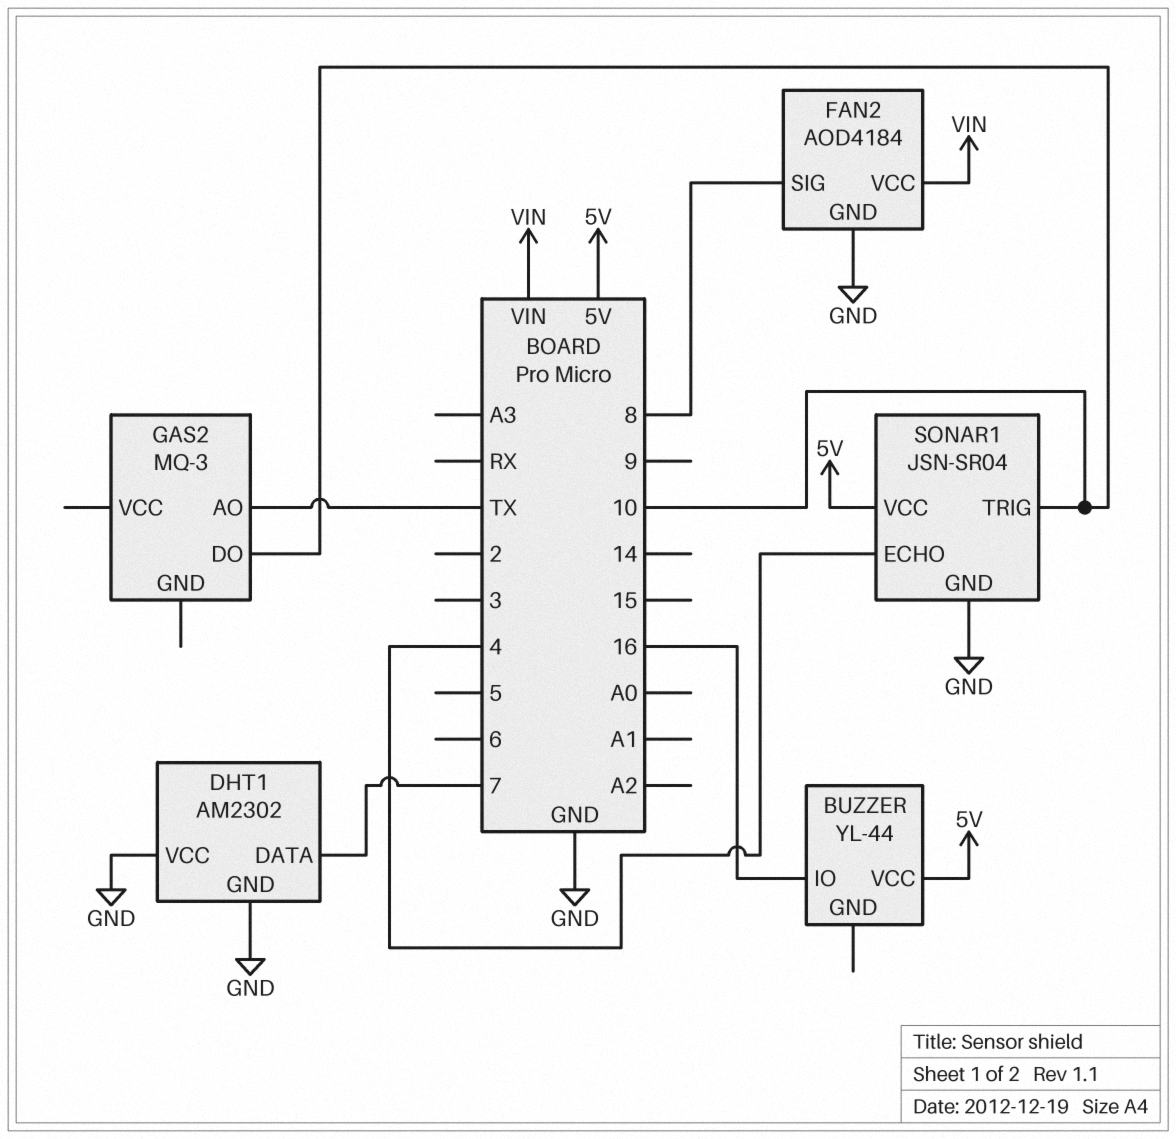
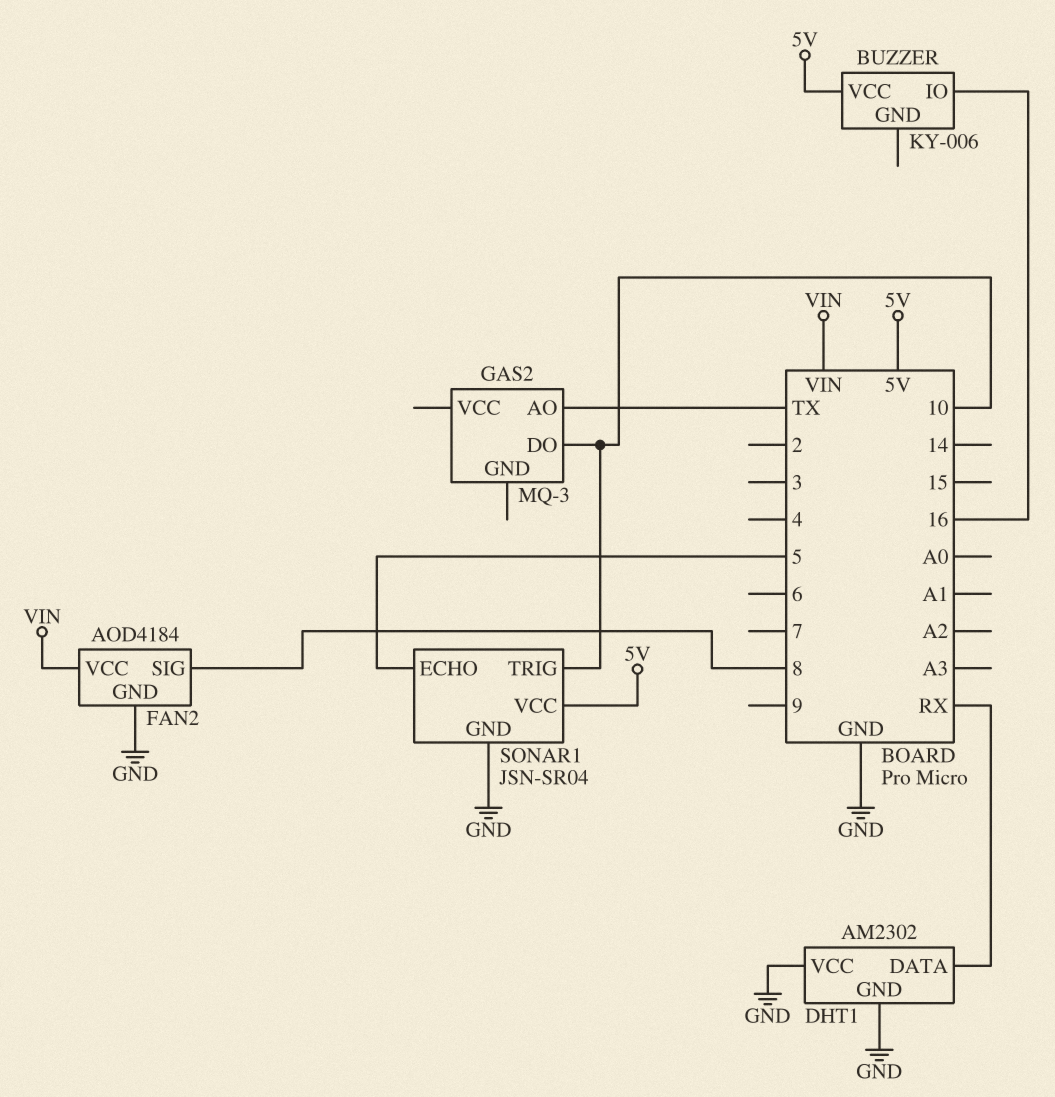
BUZZER: YL-44 -> KY-006
DHT1 pin DATA: 7 -> RX
SONAR1 pin ECHO: 4 -> 5

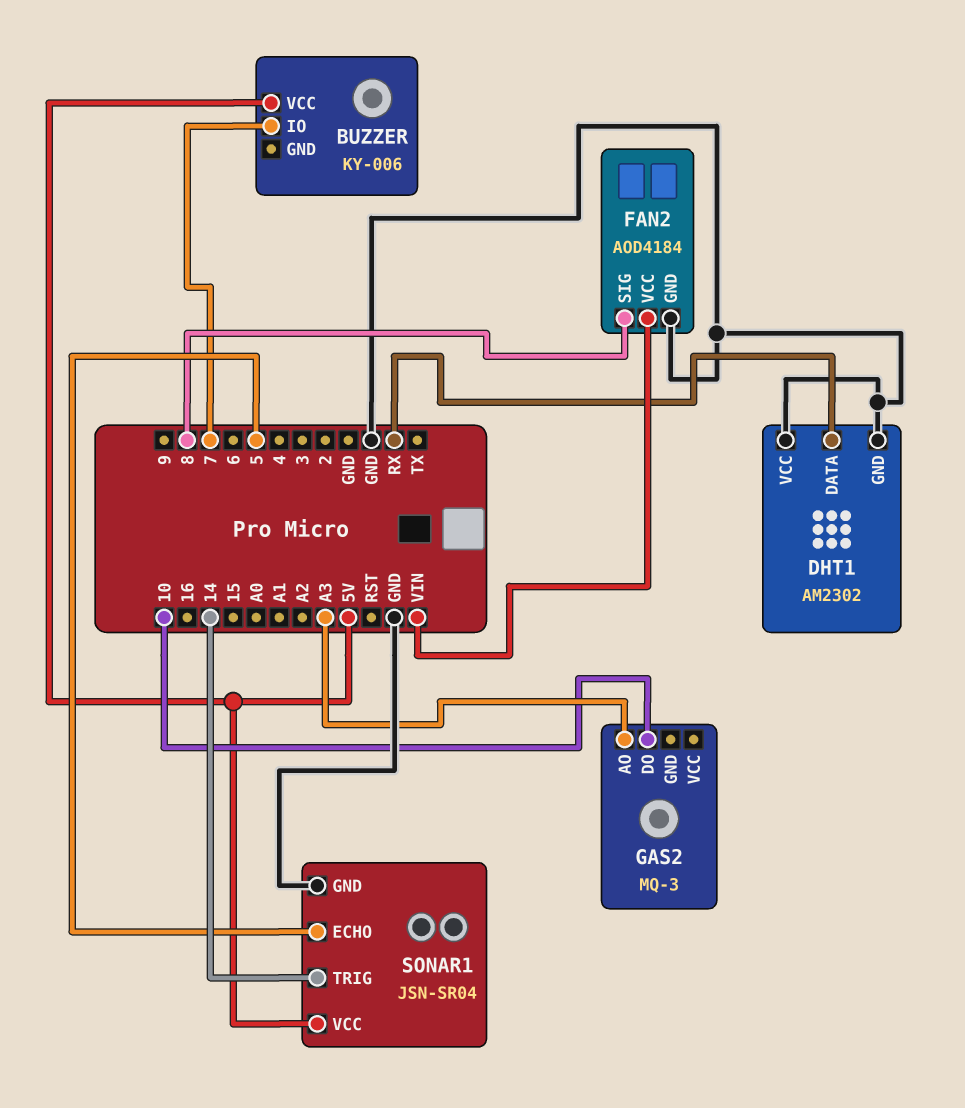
BUZZER pin IO: 16 -> 7
GAS2 pin AO: TX -> A3
SONAR1 pin TRIG: 10 -> 14

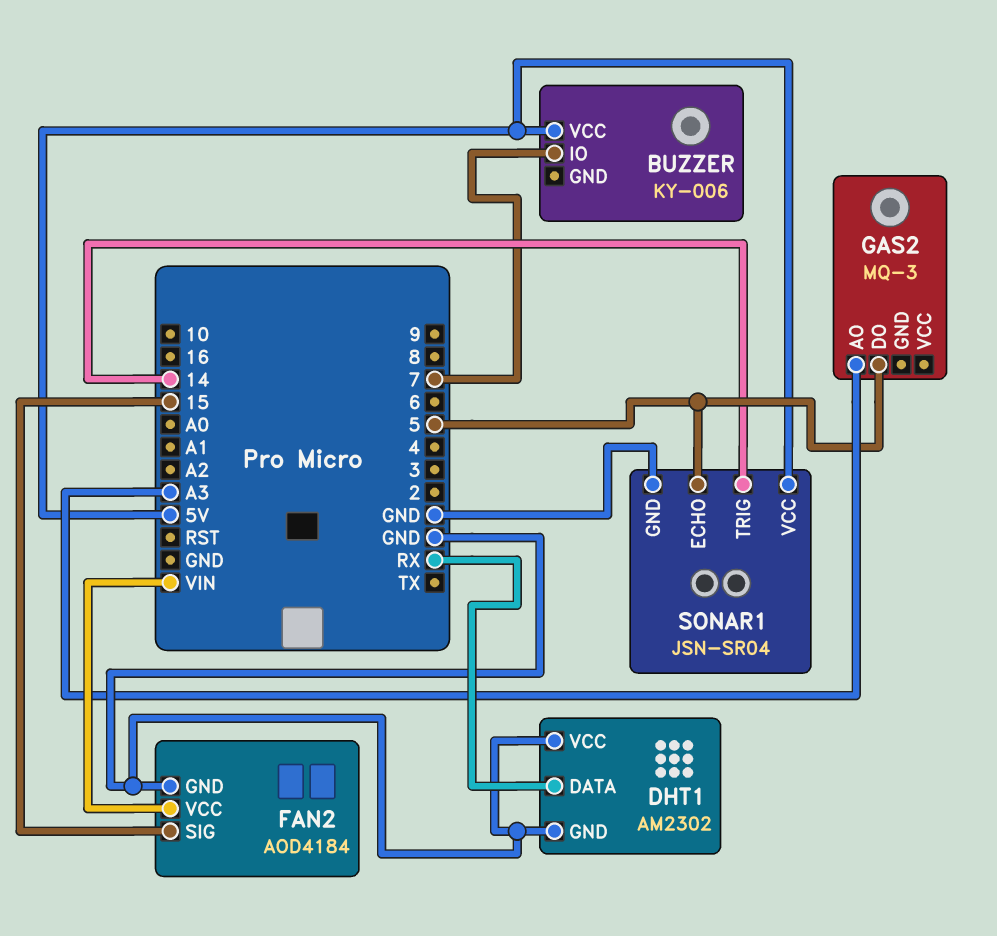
FAN2 pin SIG: 8 -> 15
GAS2 pin DO: 10 -> 5

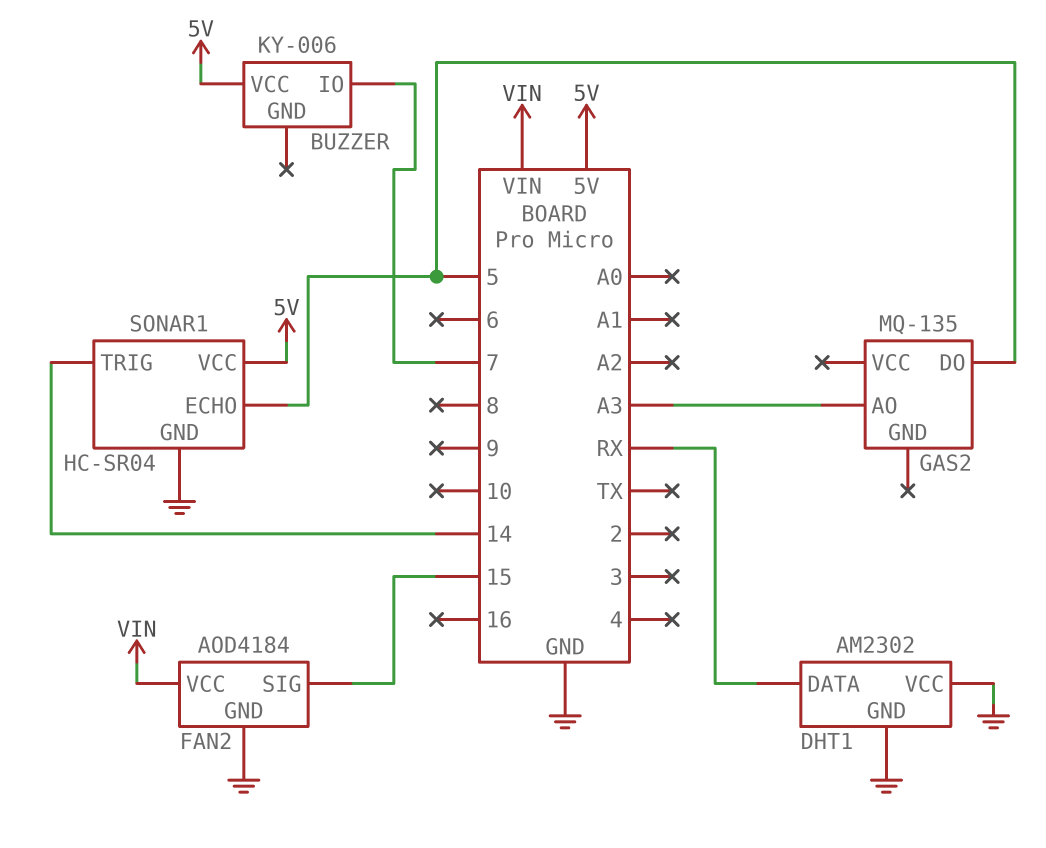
GAS2: MQ-3 -> MQ-135
SONAR1: JSN-SR04 -> HC-SR04

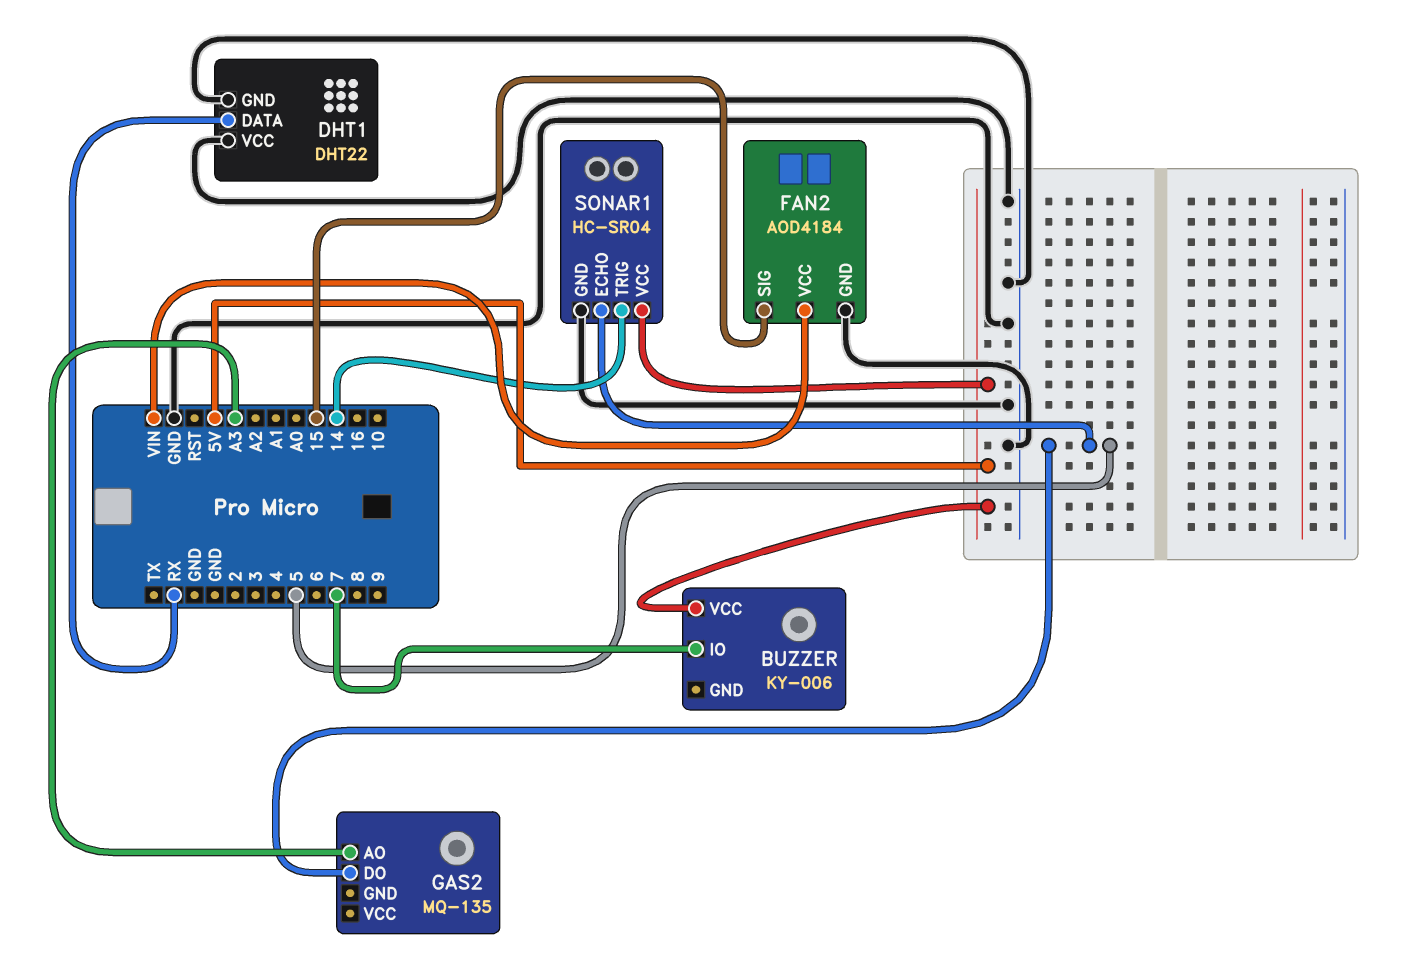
DHT1: AM2302 -> DHT22

